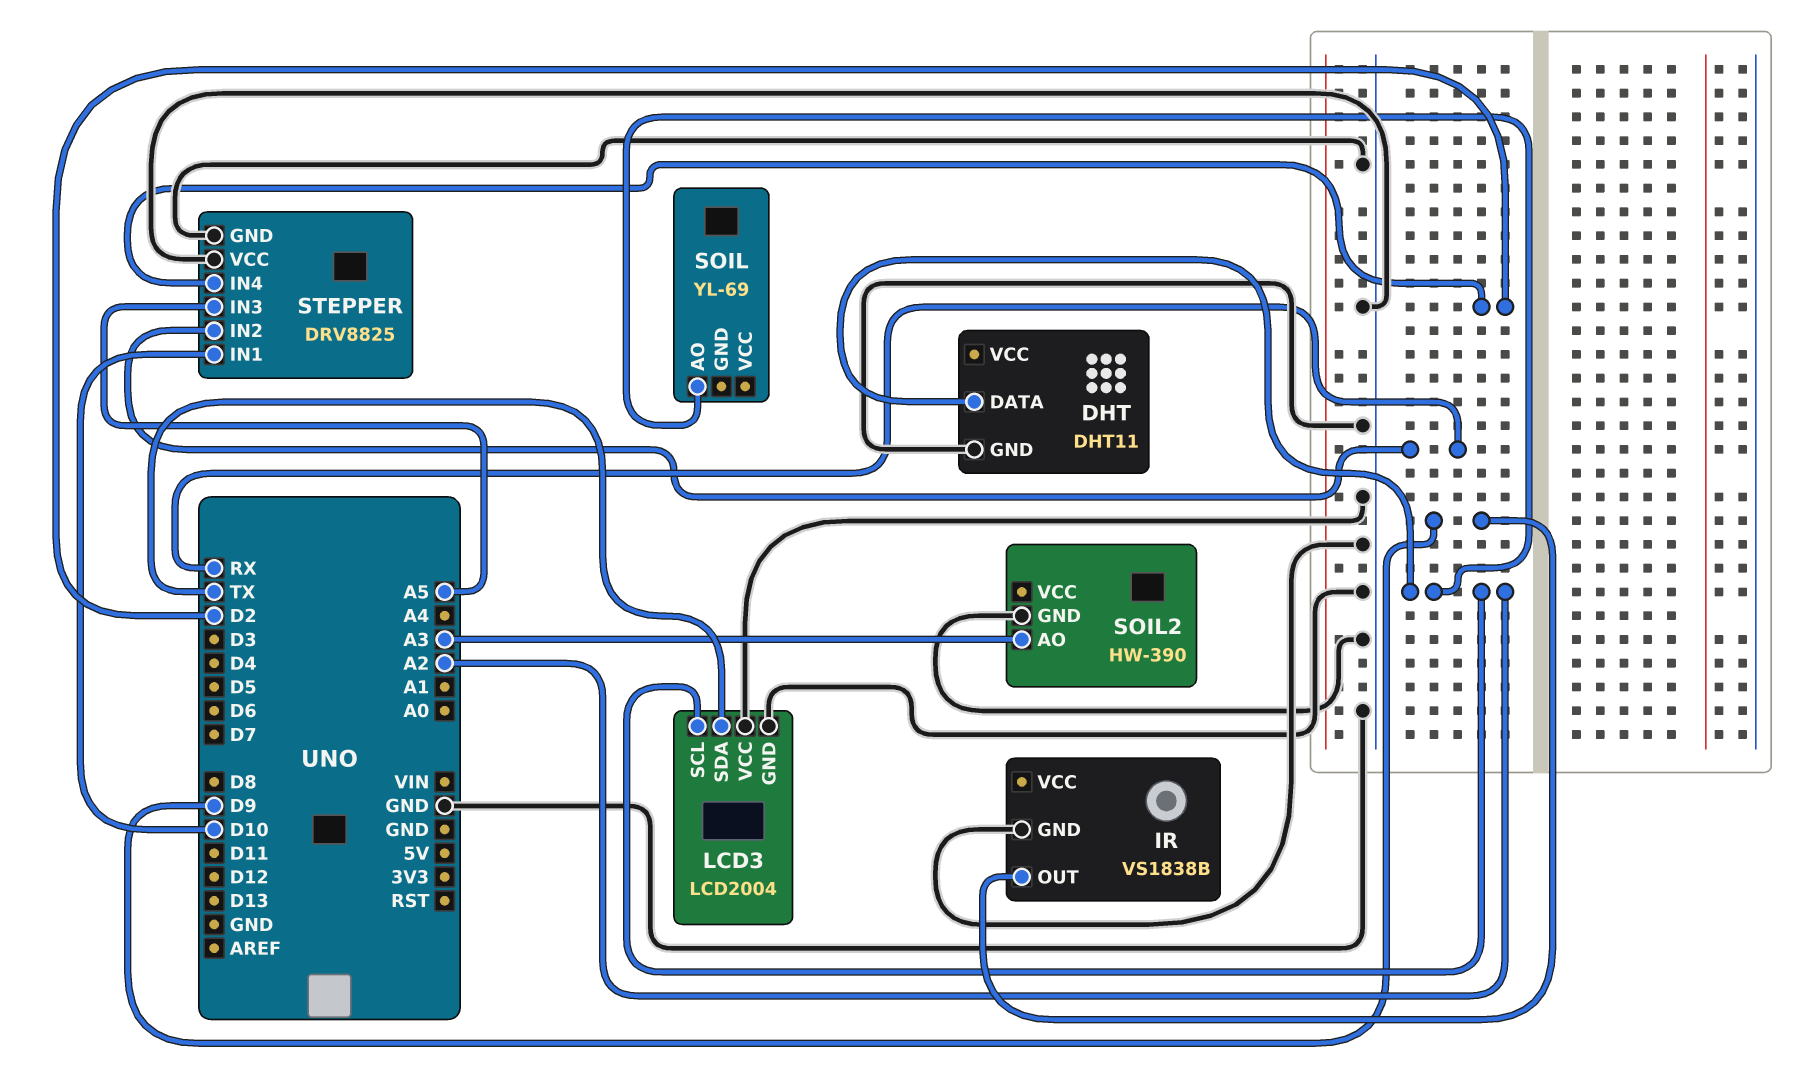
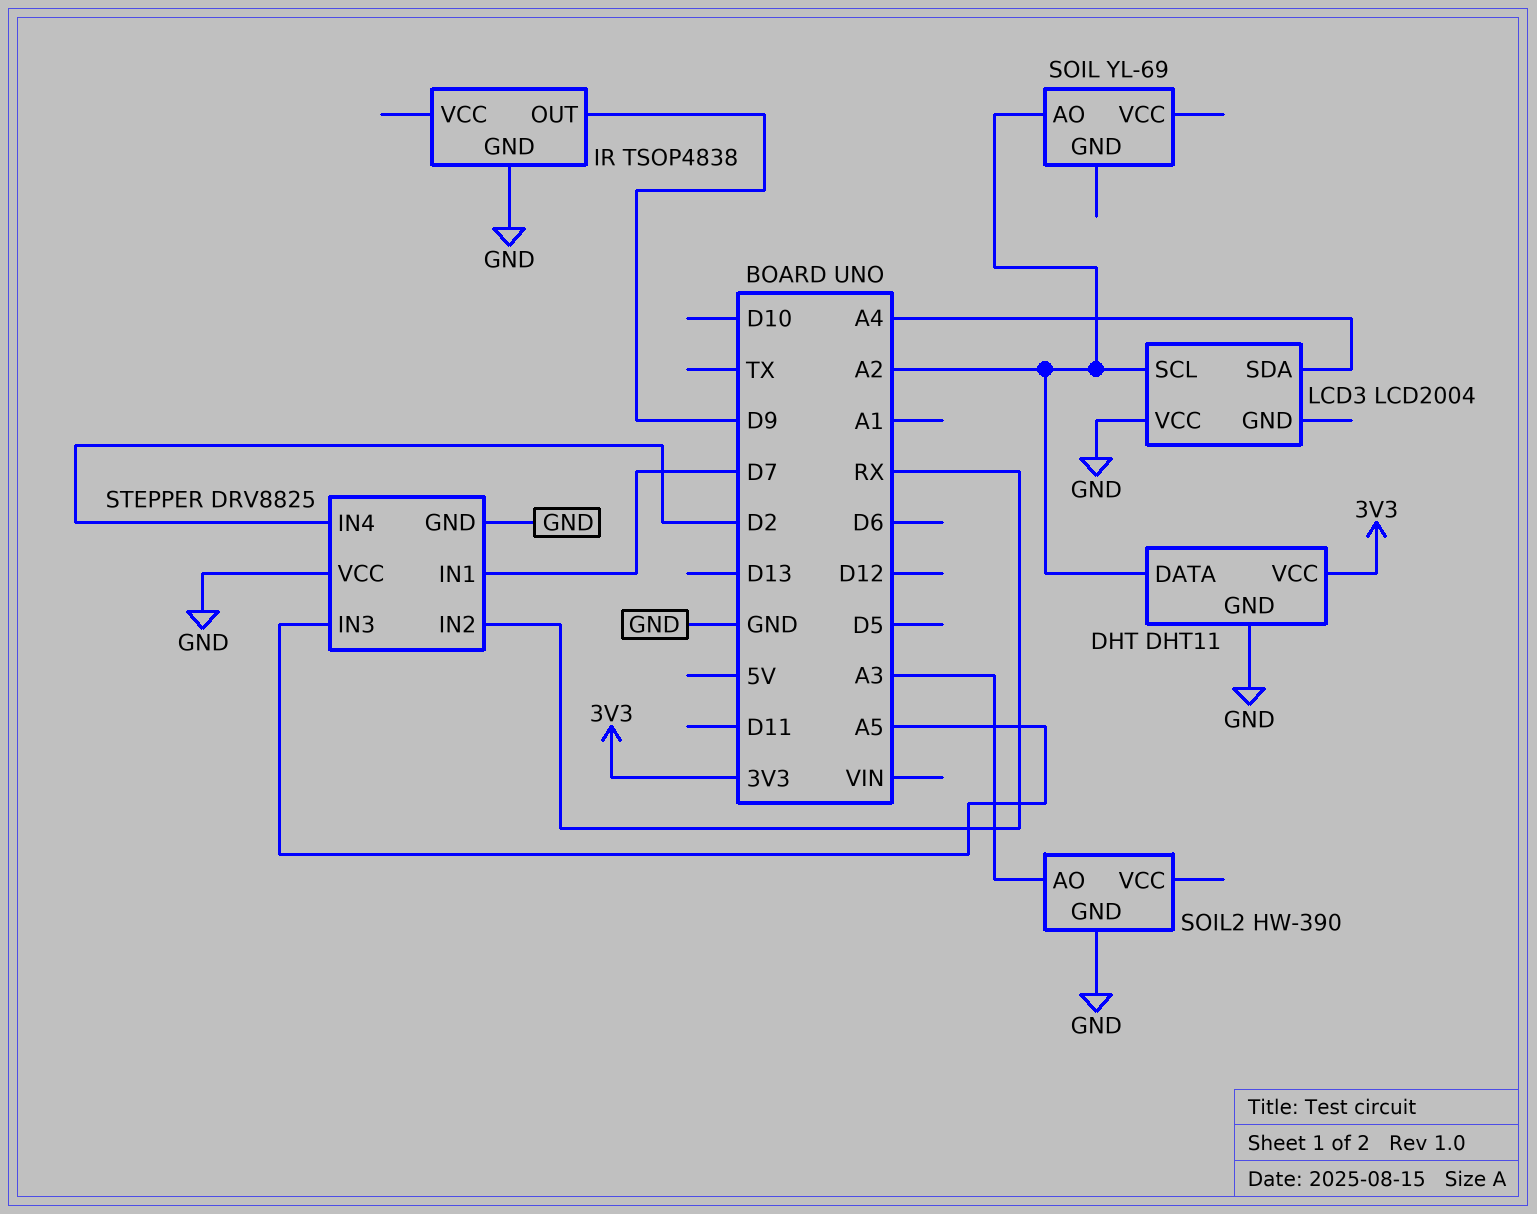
DHT pin VCC: none -> 3V3
IR: VS1838B -> TSOP4838
LCD3 pin GND: GND -> none
LCD3 pin SDA: TX -> A4
STEPPER pin IN1: D10 -> D7

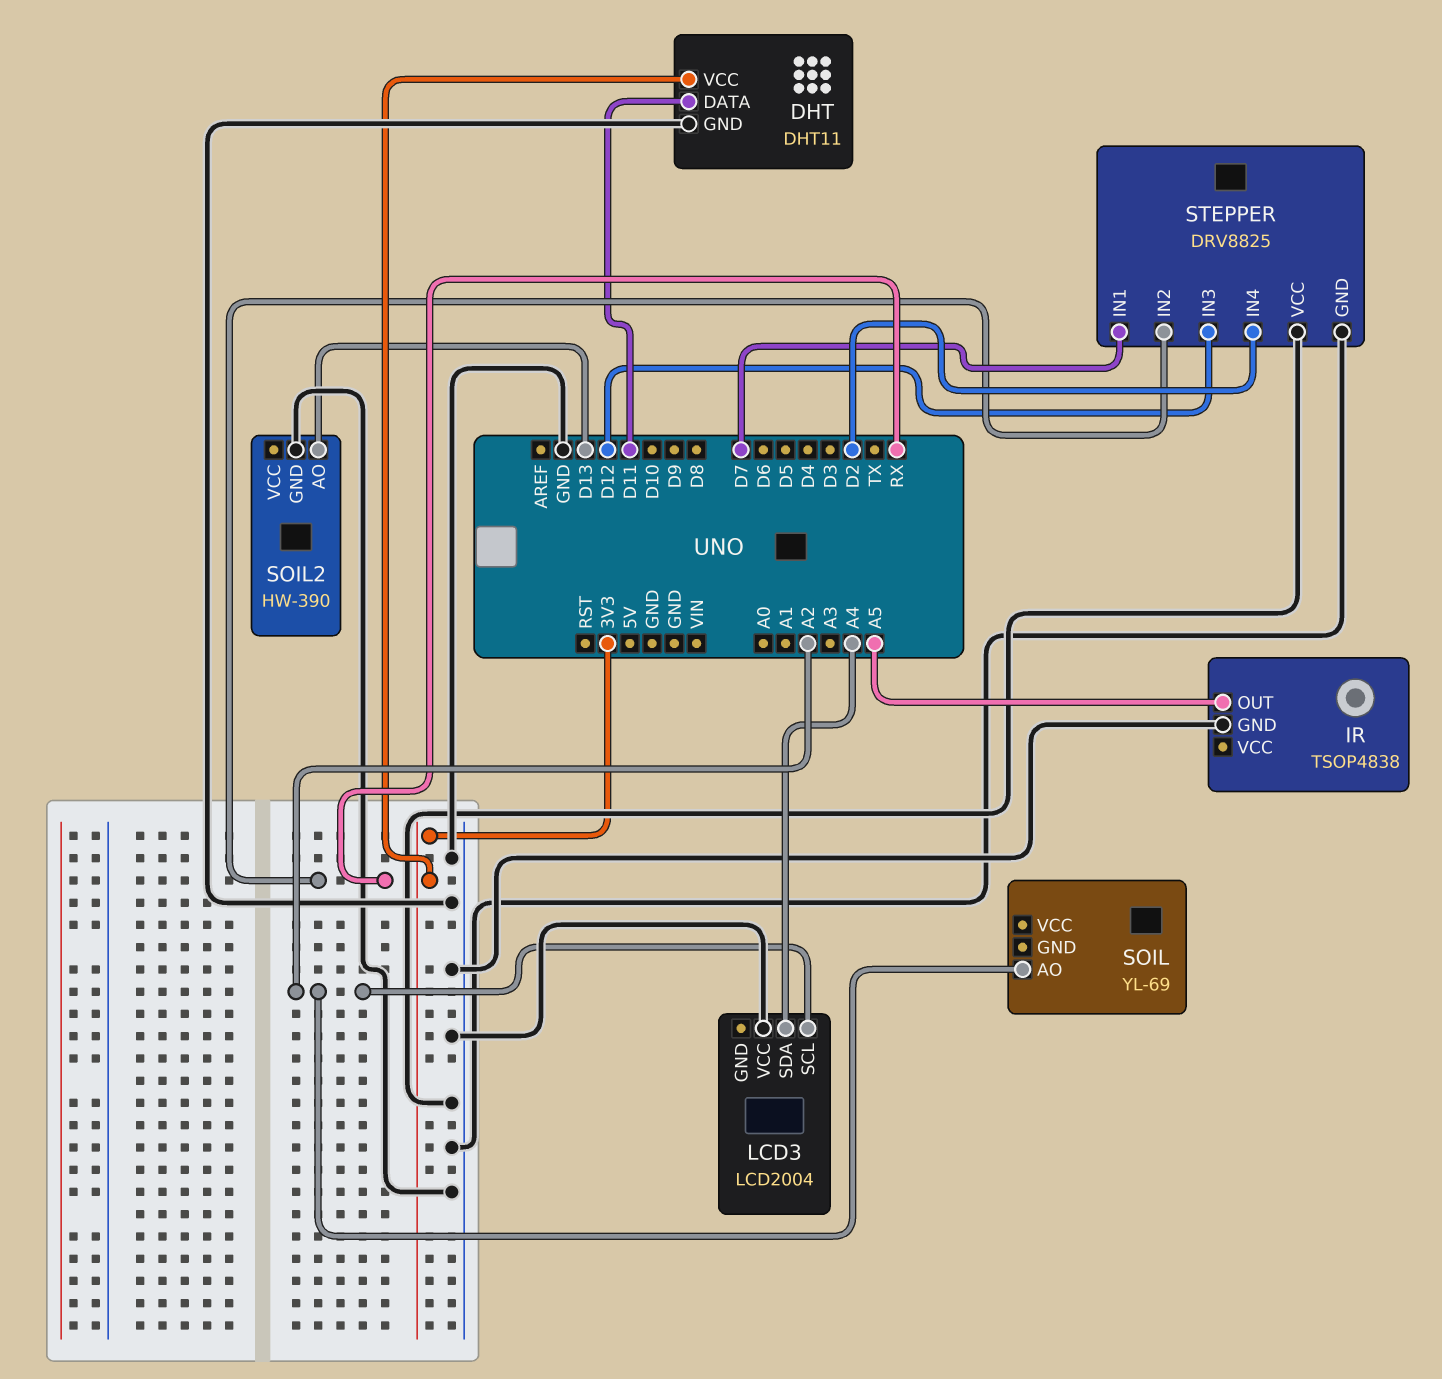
DHT pin DATA: A2 -> D11
IR pin OUT: D9 -> A5
SOIL2 pin AO: A3 -> D13
STEPPER pin IN3: A5 -> D12

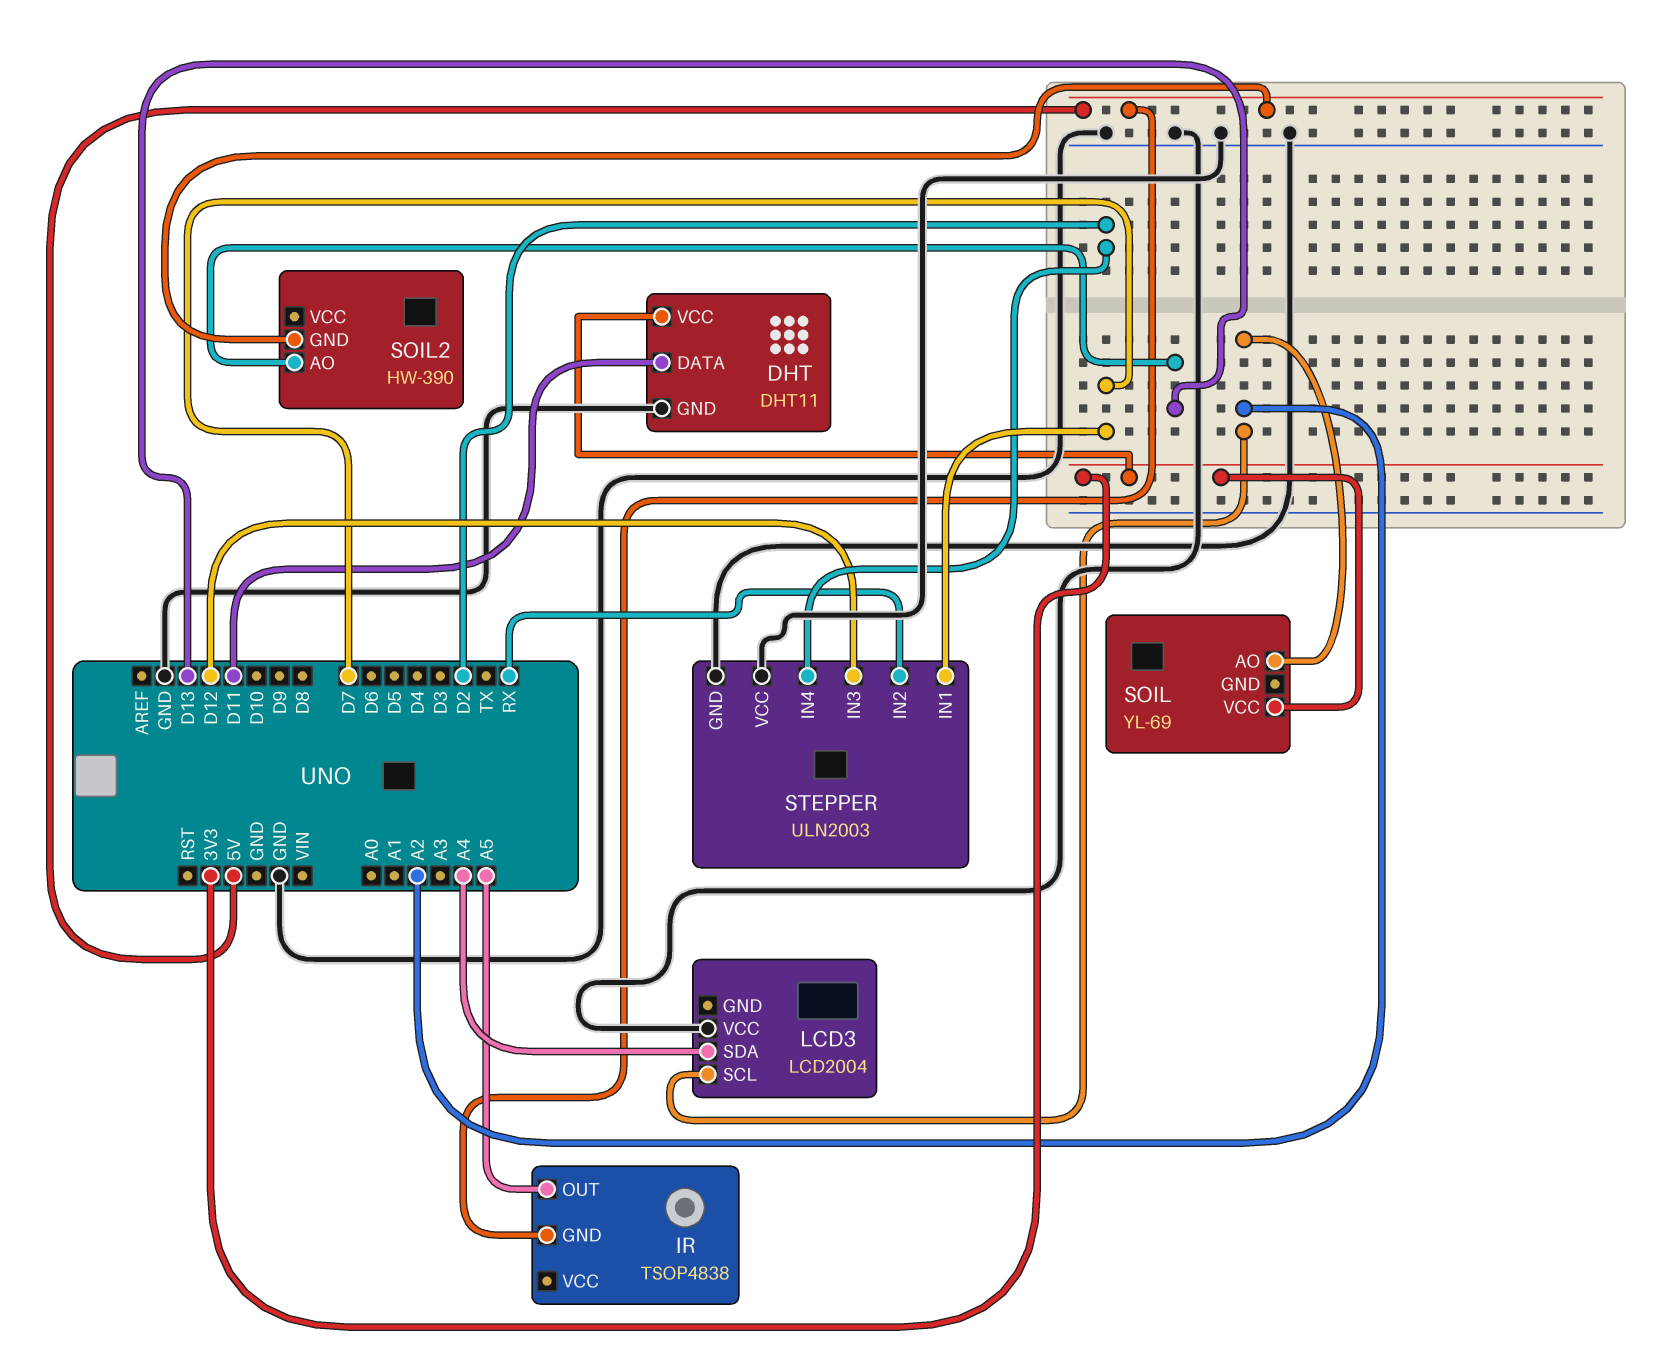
IR pin GND: GND -> 5V
SOIL pin VCC: none -> 3V3
SOIL2 pin GND: GND -> 5V
STEPPER: DRV8825 -> ULN2003

